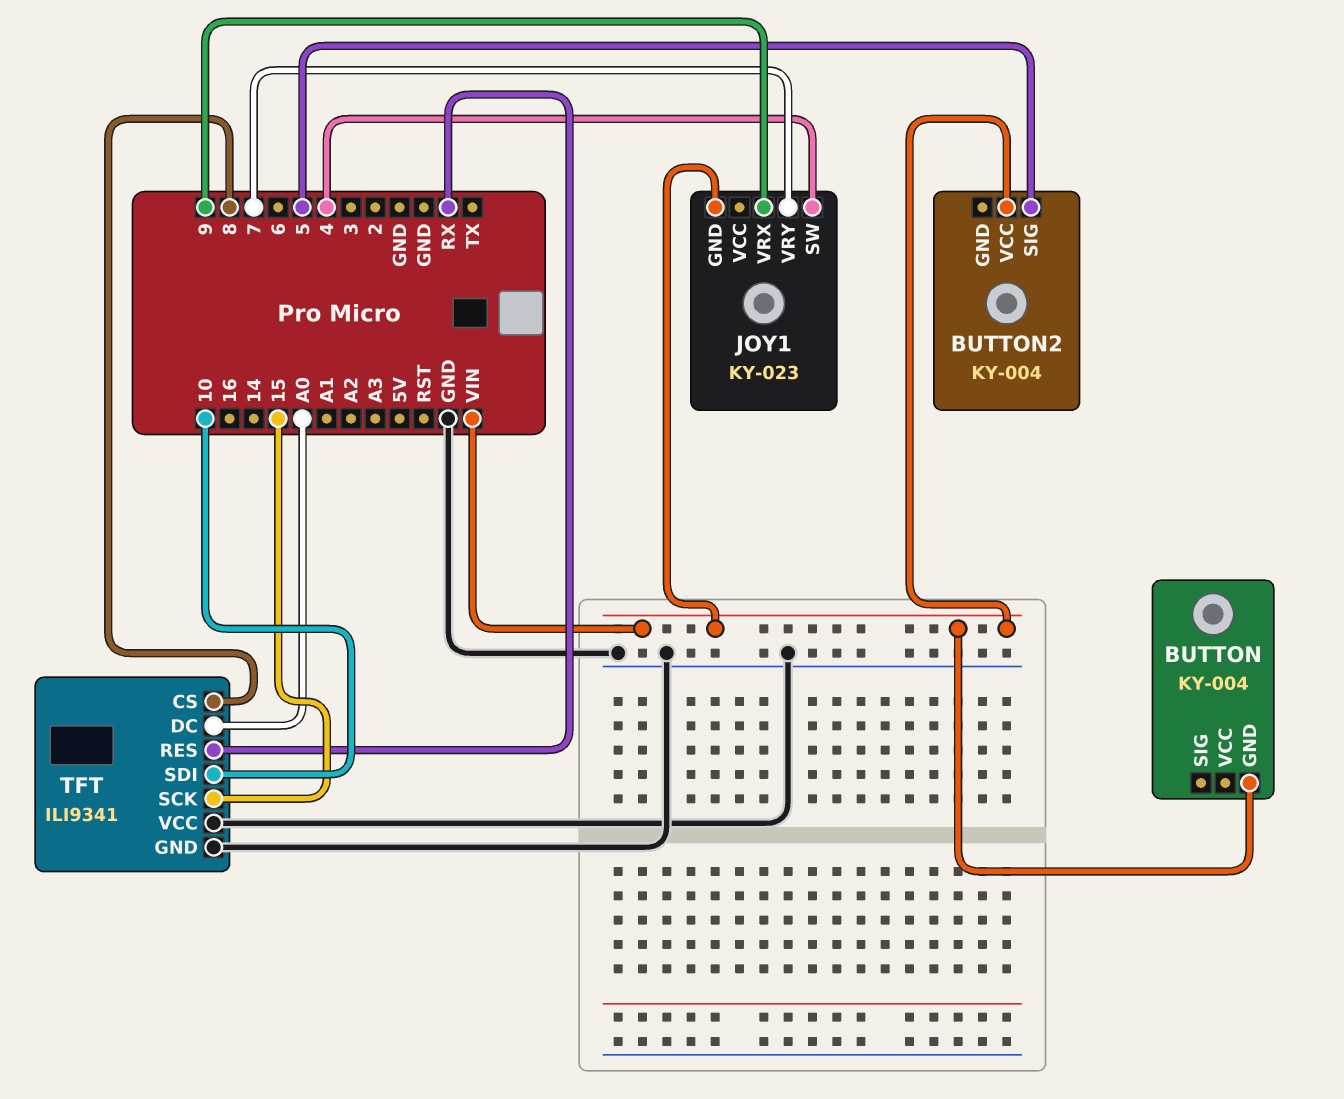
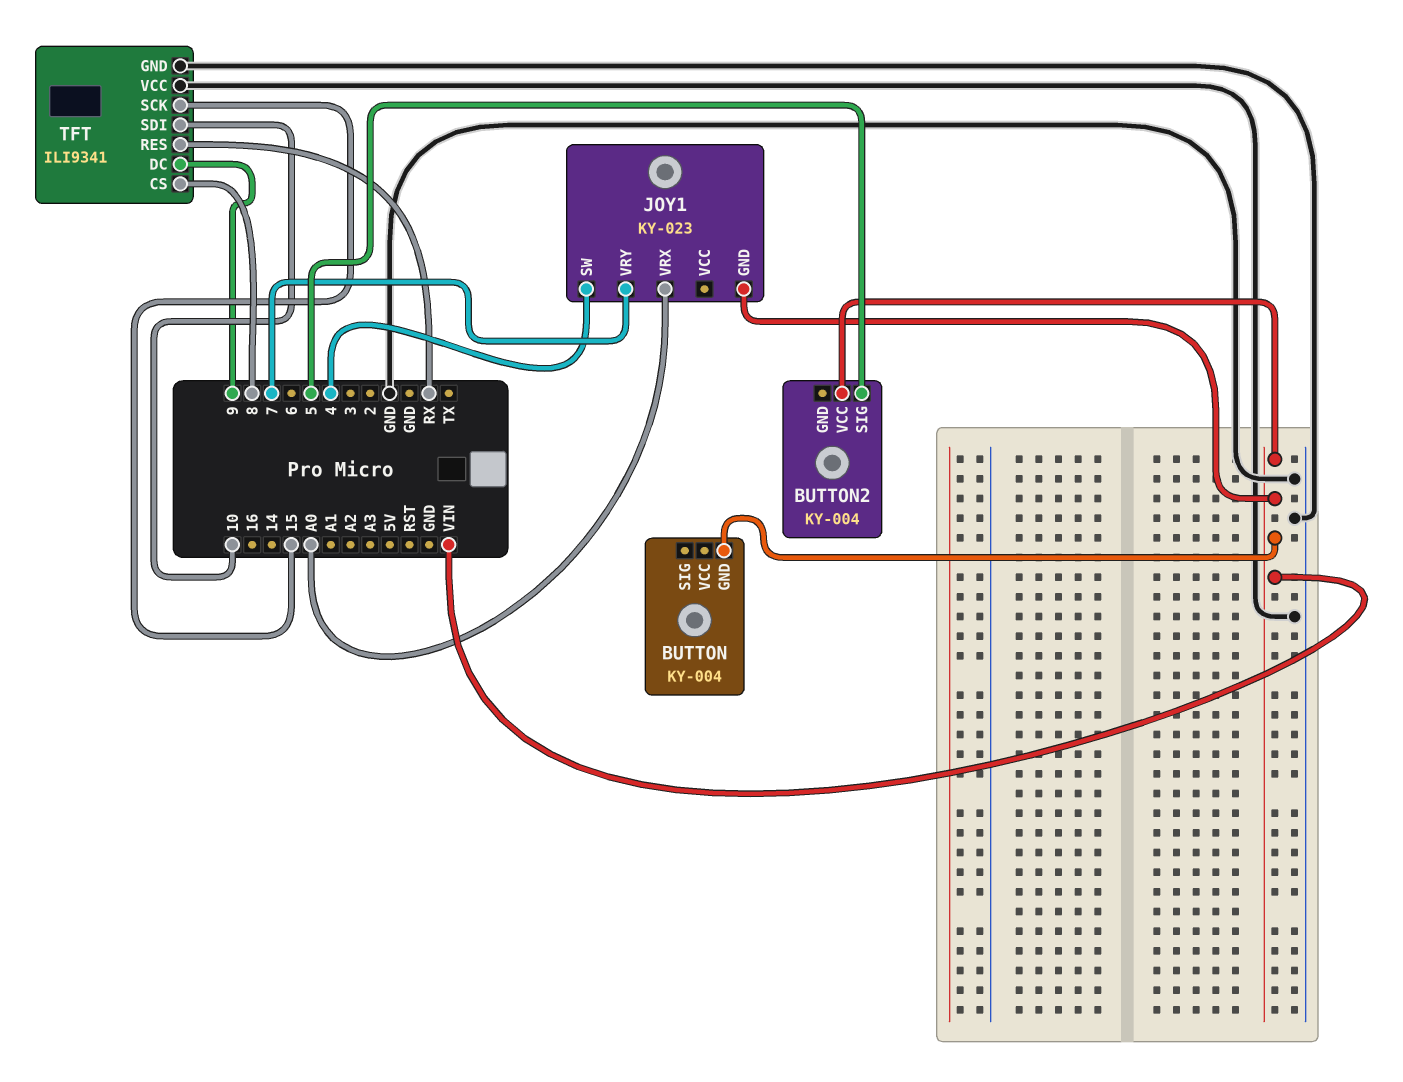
JOY1 pin VRX: 9 -> A0
TFT pin DC: A0 -> 9

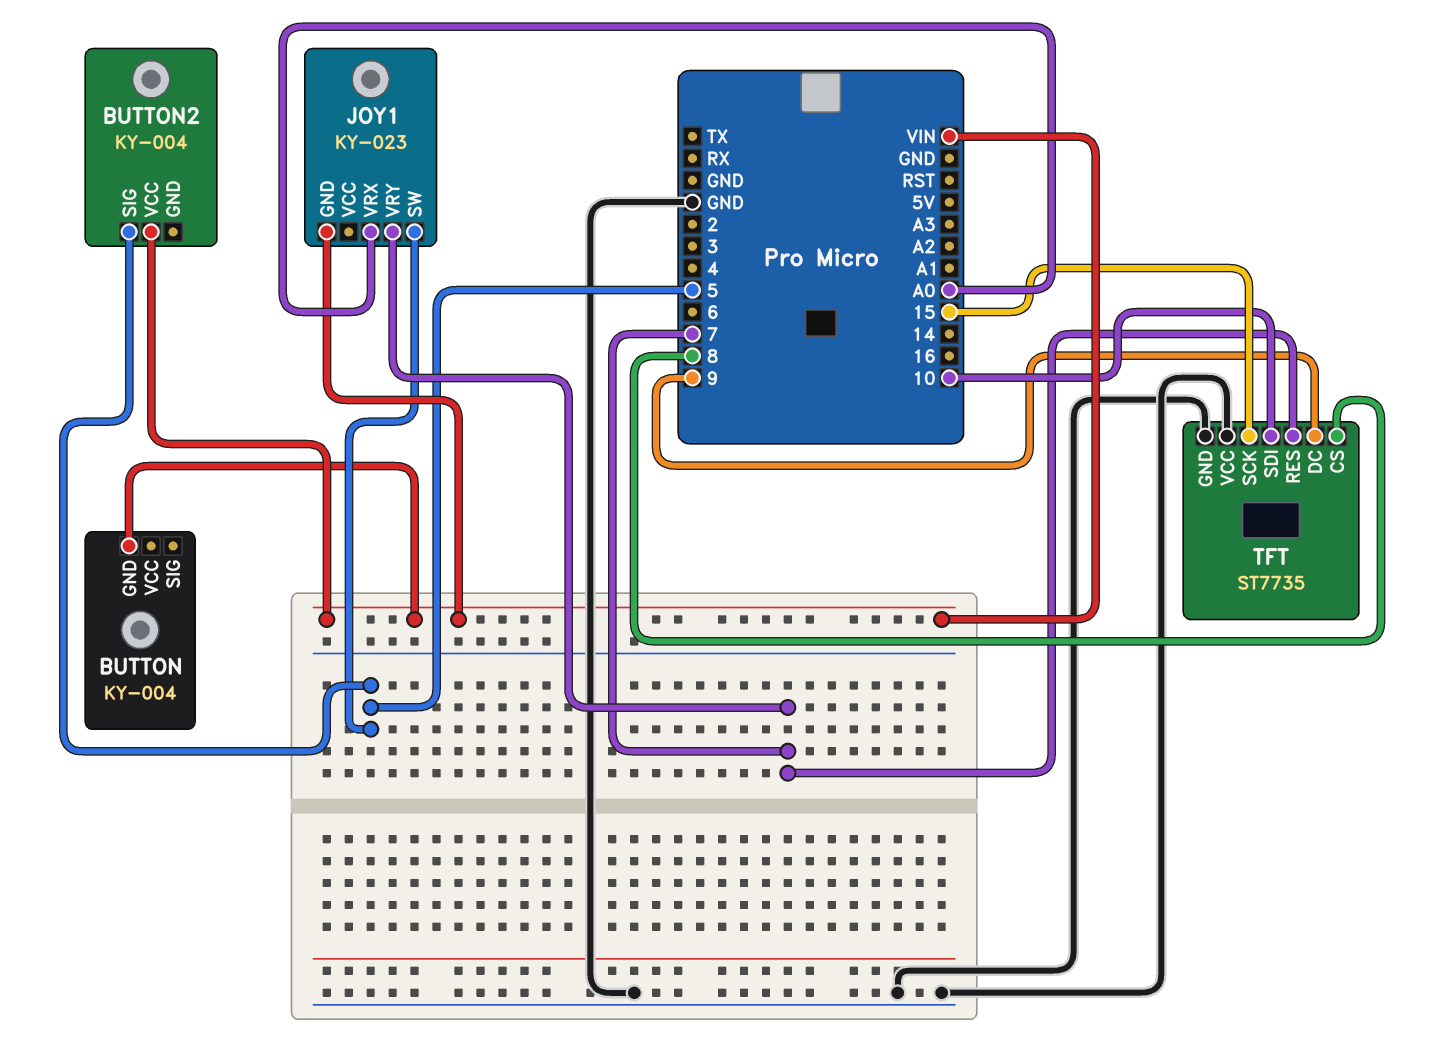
JOY1 pin SW: 4 -> 5
TFT: ILI9341 -> ST7735
TFT pin RES: RX -> 7

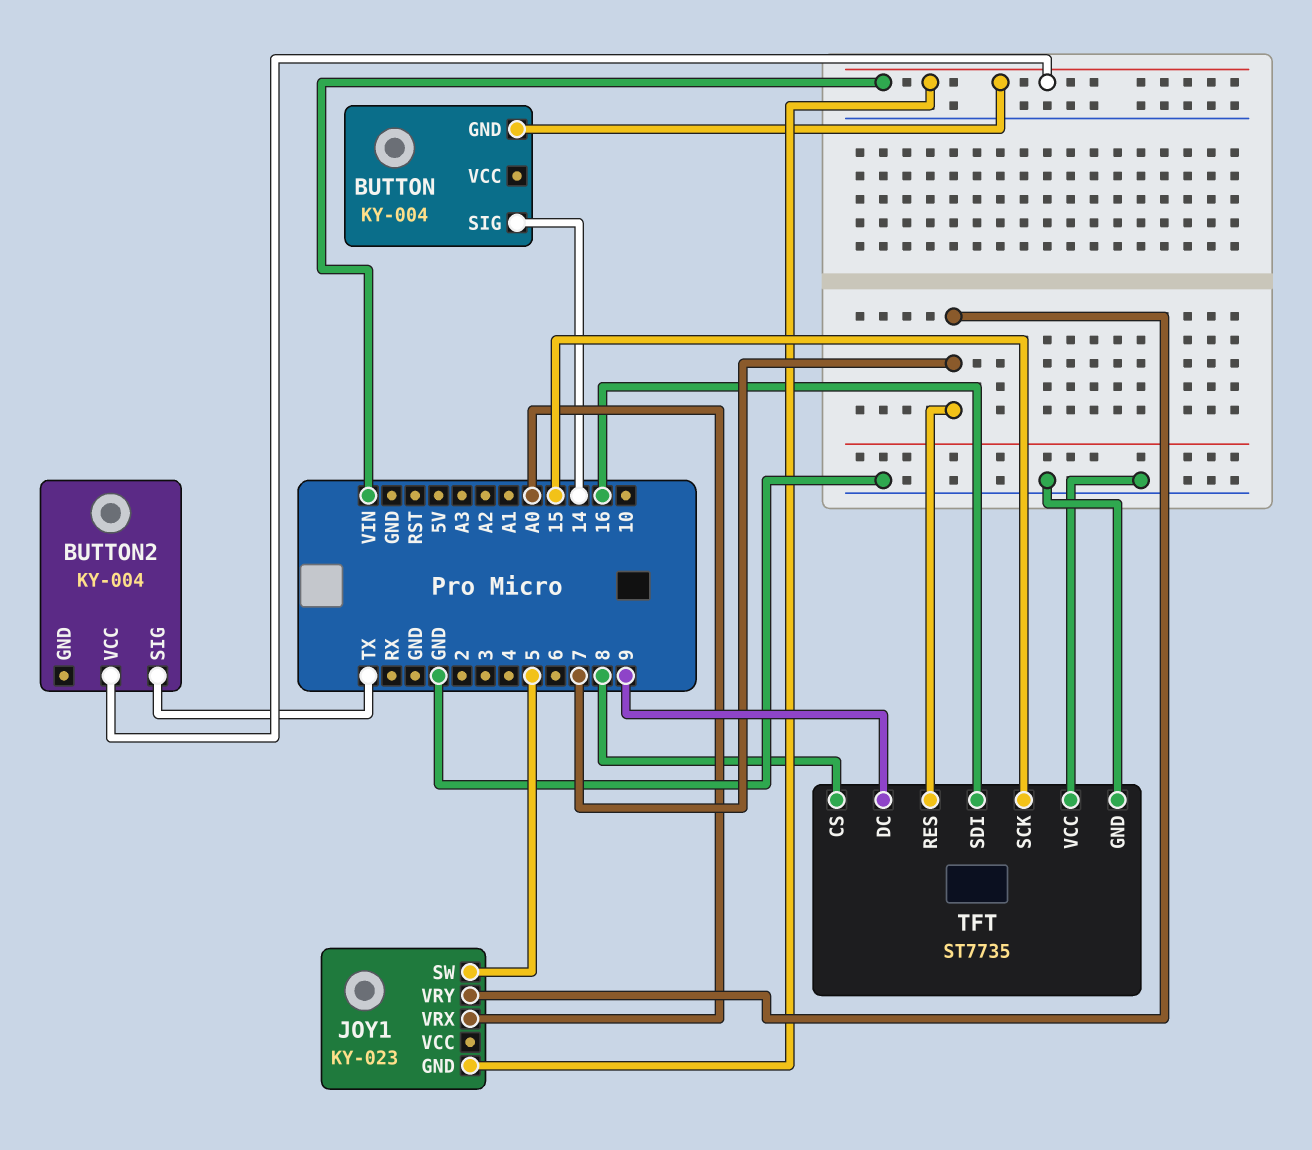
BUTTON pin SIG: none -> 14
BUTTON2 pin SIG: 5 -> TX
TFT pin SDI: 10 -> 16

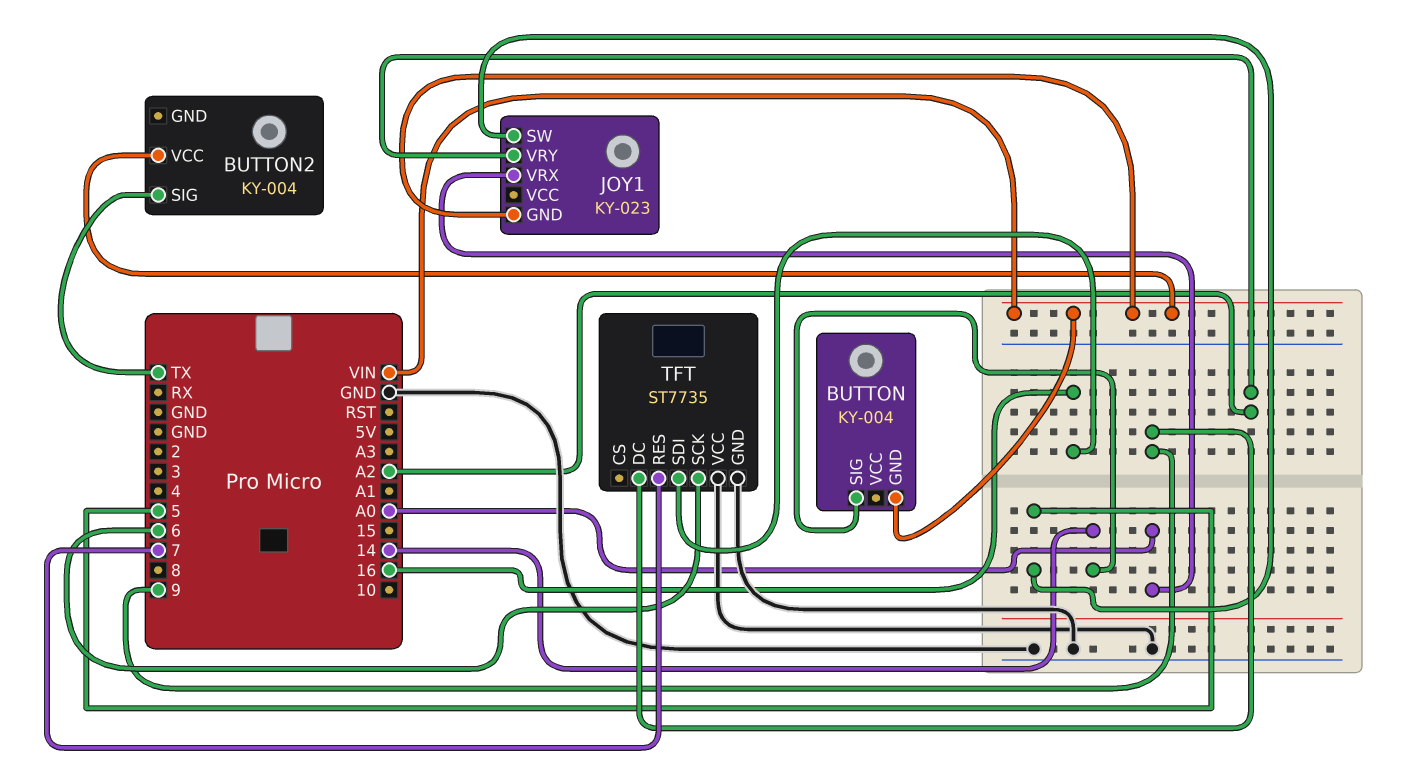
JOY1 pin VRY: 7 -> A2
TFT pin CS: 8 -> none
TFT pin SCK: 15 -> 6

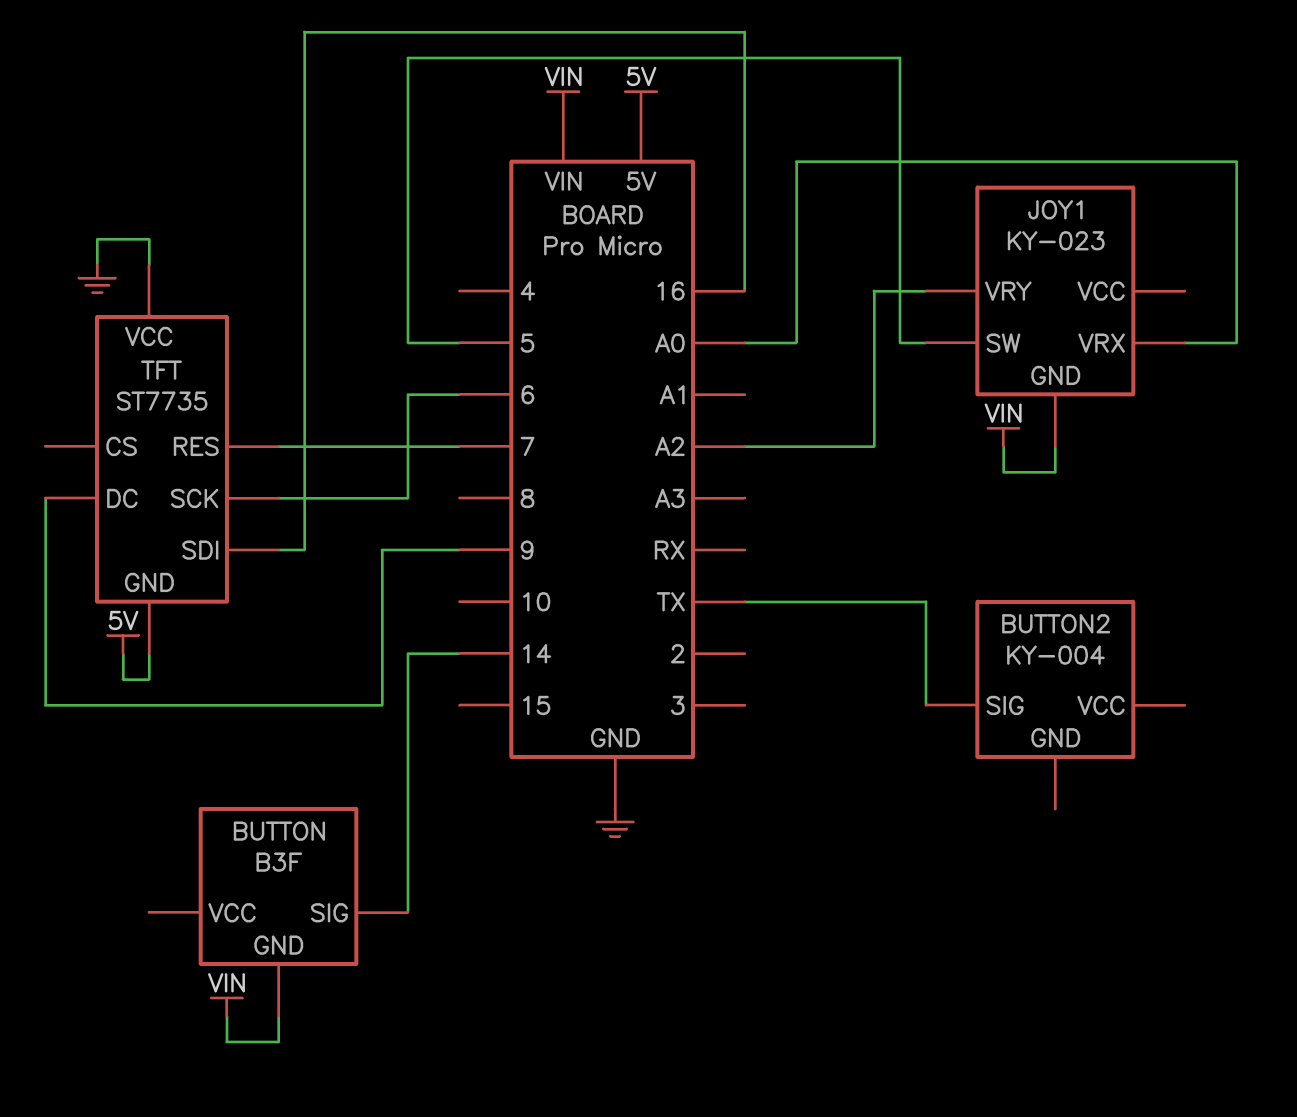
BUTTON: KY-004 -> B3F
BUTTON2 pin VCC: VIN -> none
TFT pin GND: GND -> 5V

